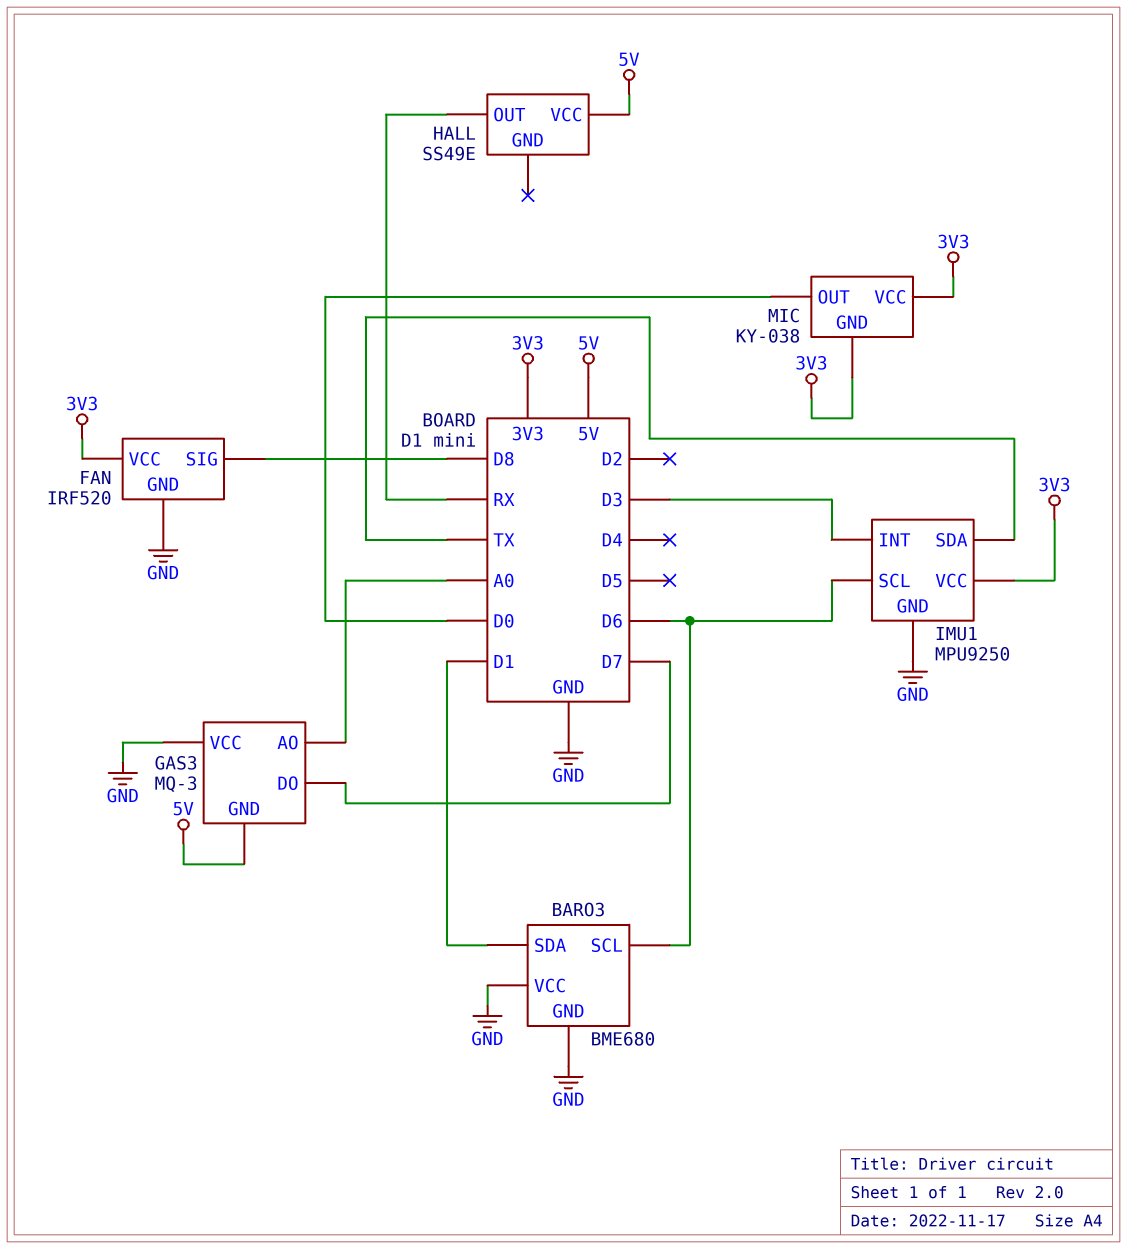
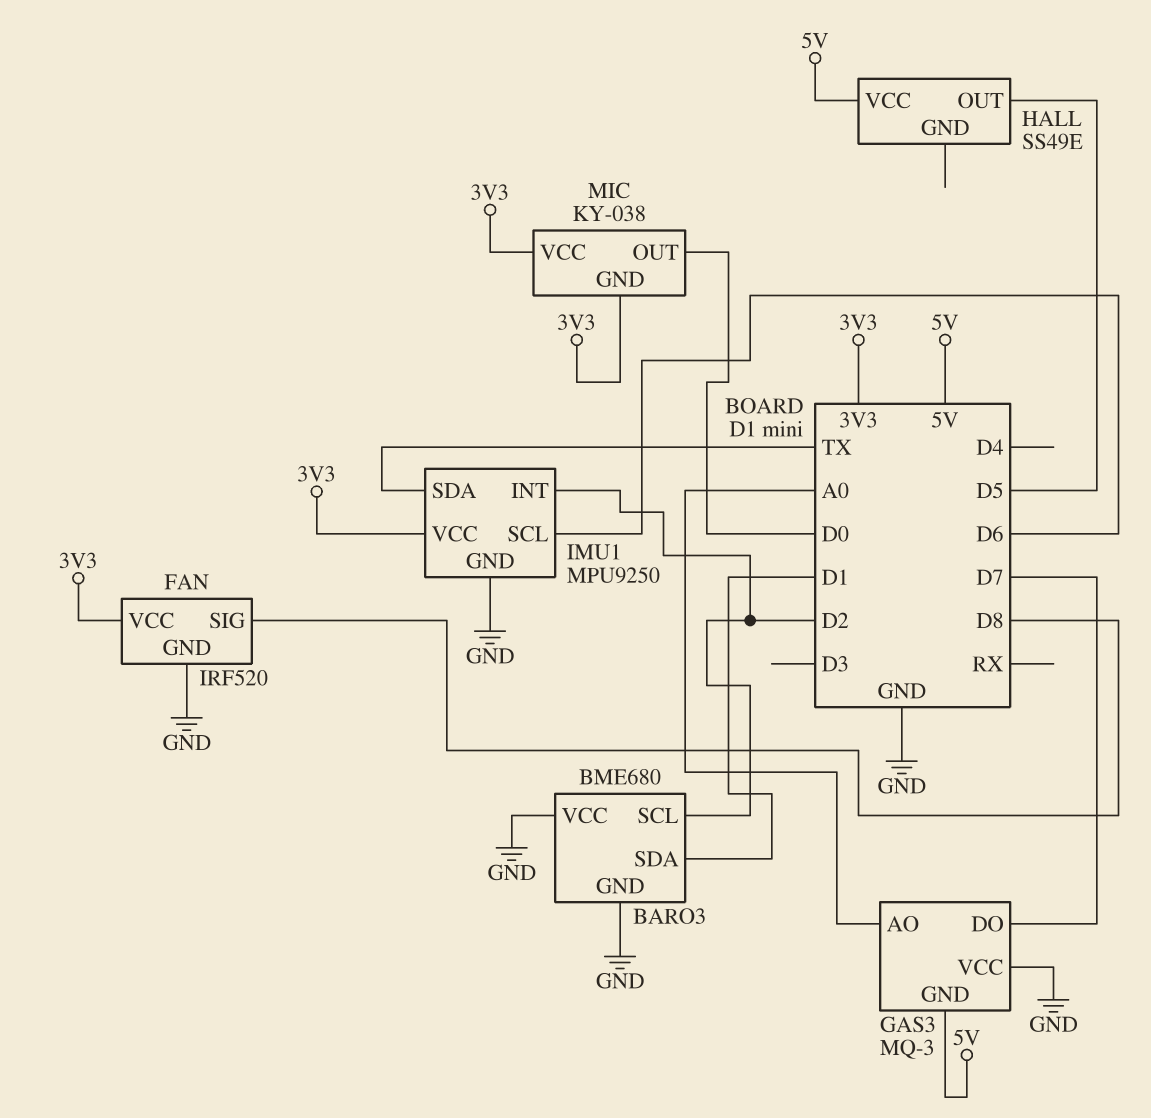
BARO3 pin SCL: D6 -> D2
HALL pin OUT: RX -> D5
IMU1 pin INT: D3 -> D2

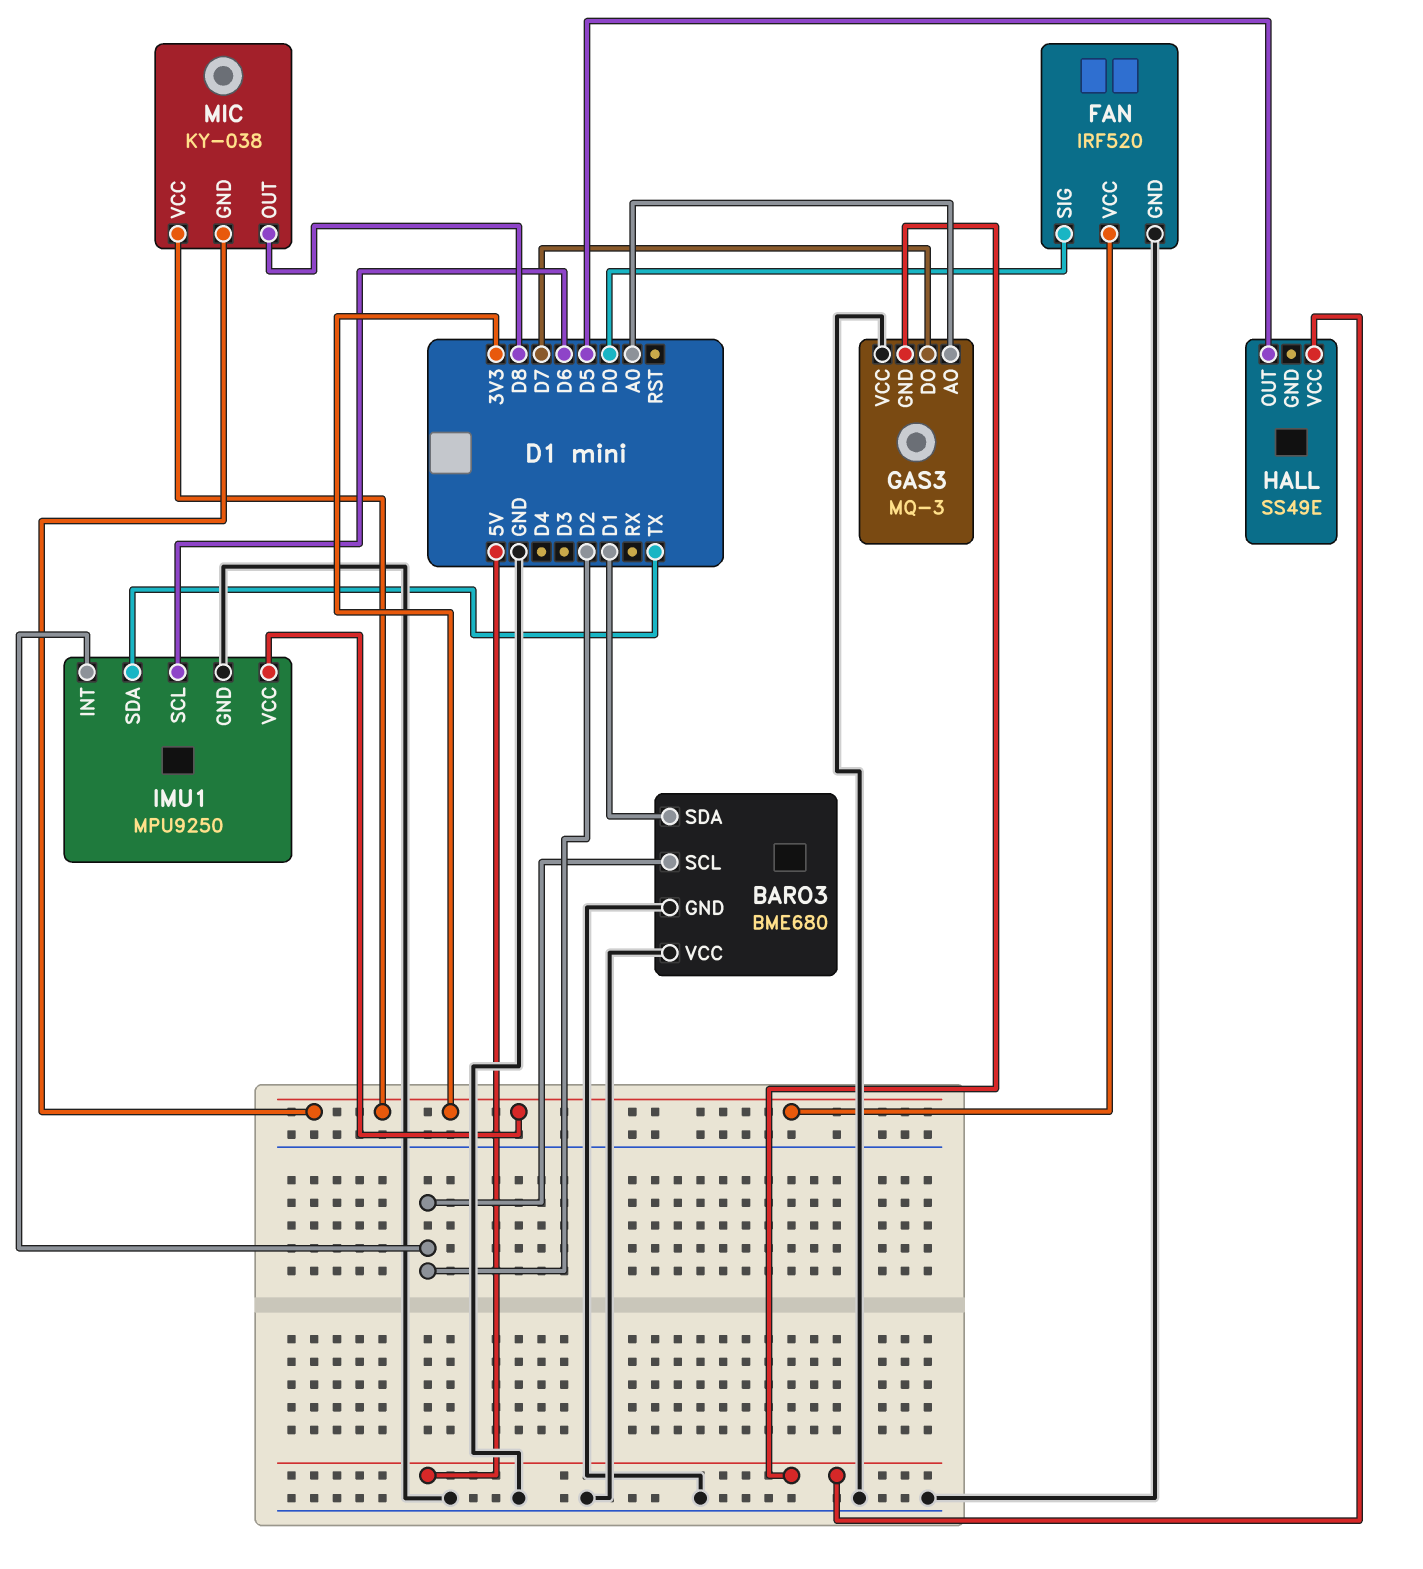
FAN pin SIG: D8 -> D0
MIC pin OUT: D0 -> D8

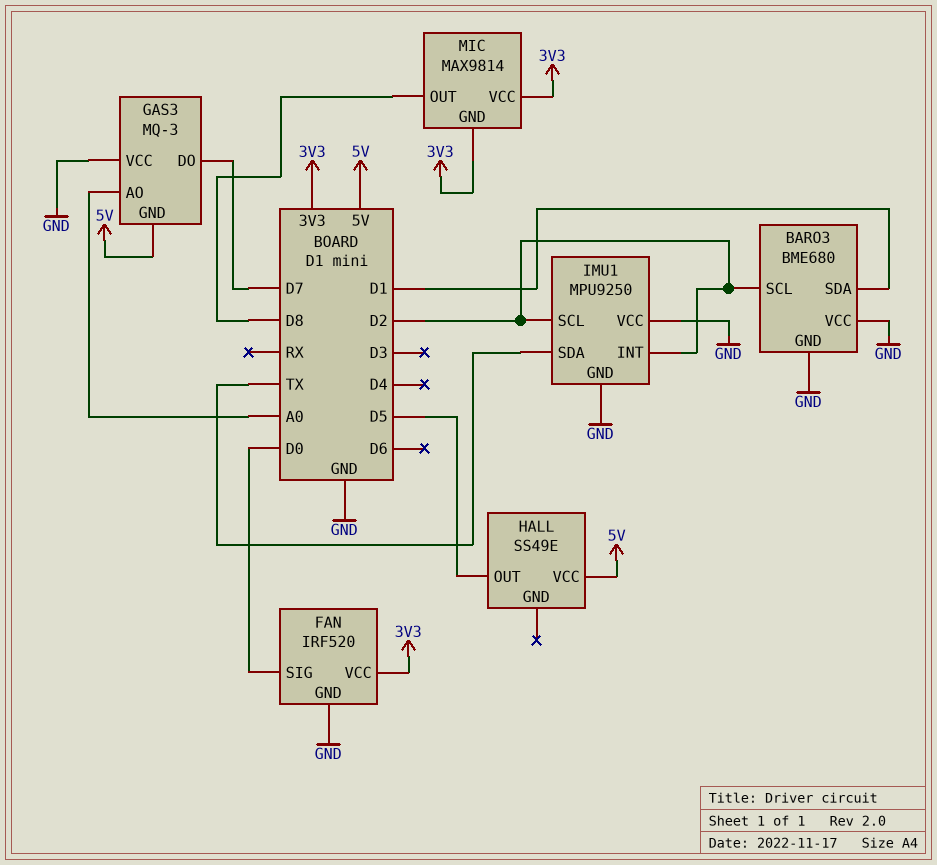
IMU1 pin SCL: D6 -> D2
IMU1 pin VCC: 3V3 -> GND
MIC: KY-038 -> MAX9814

